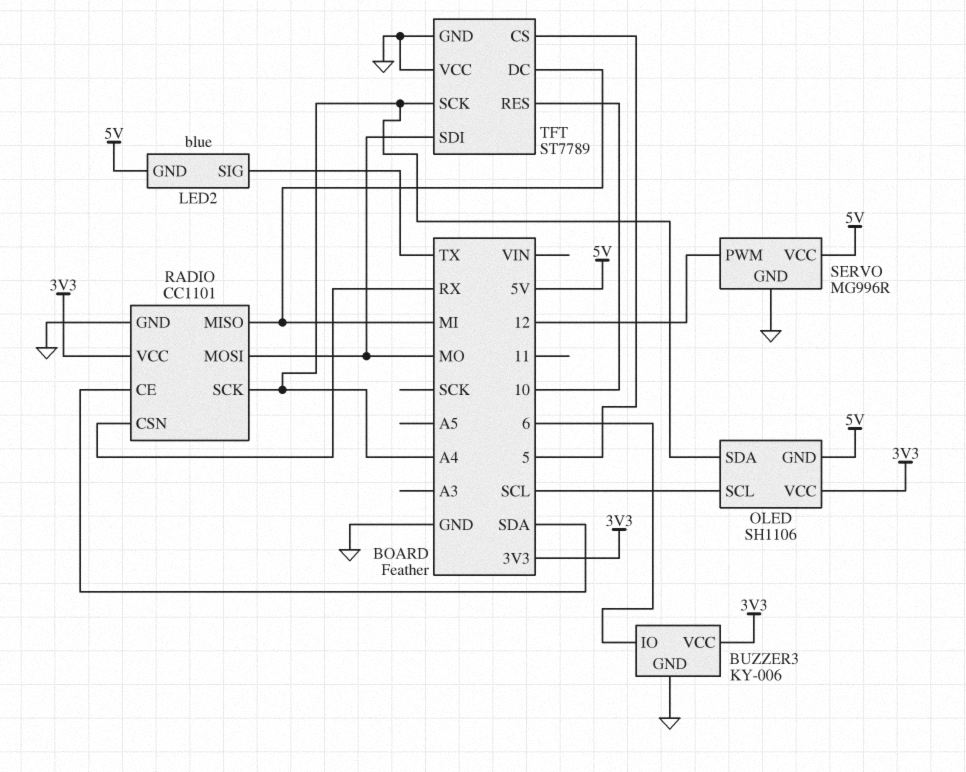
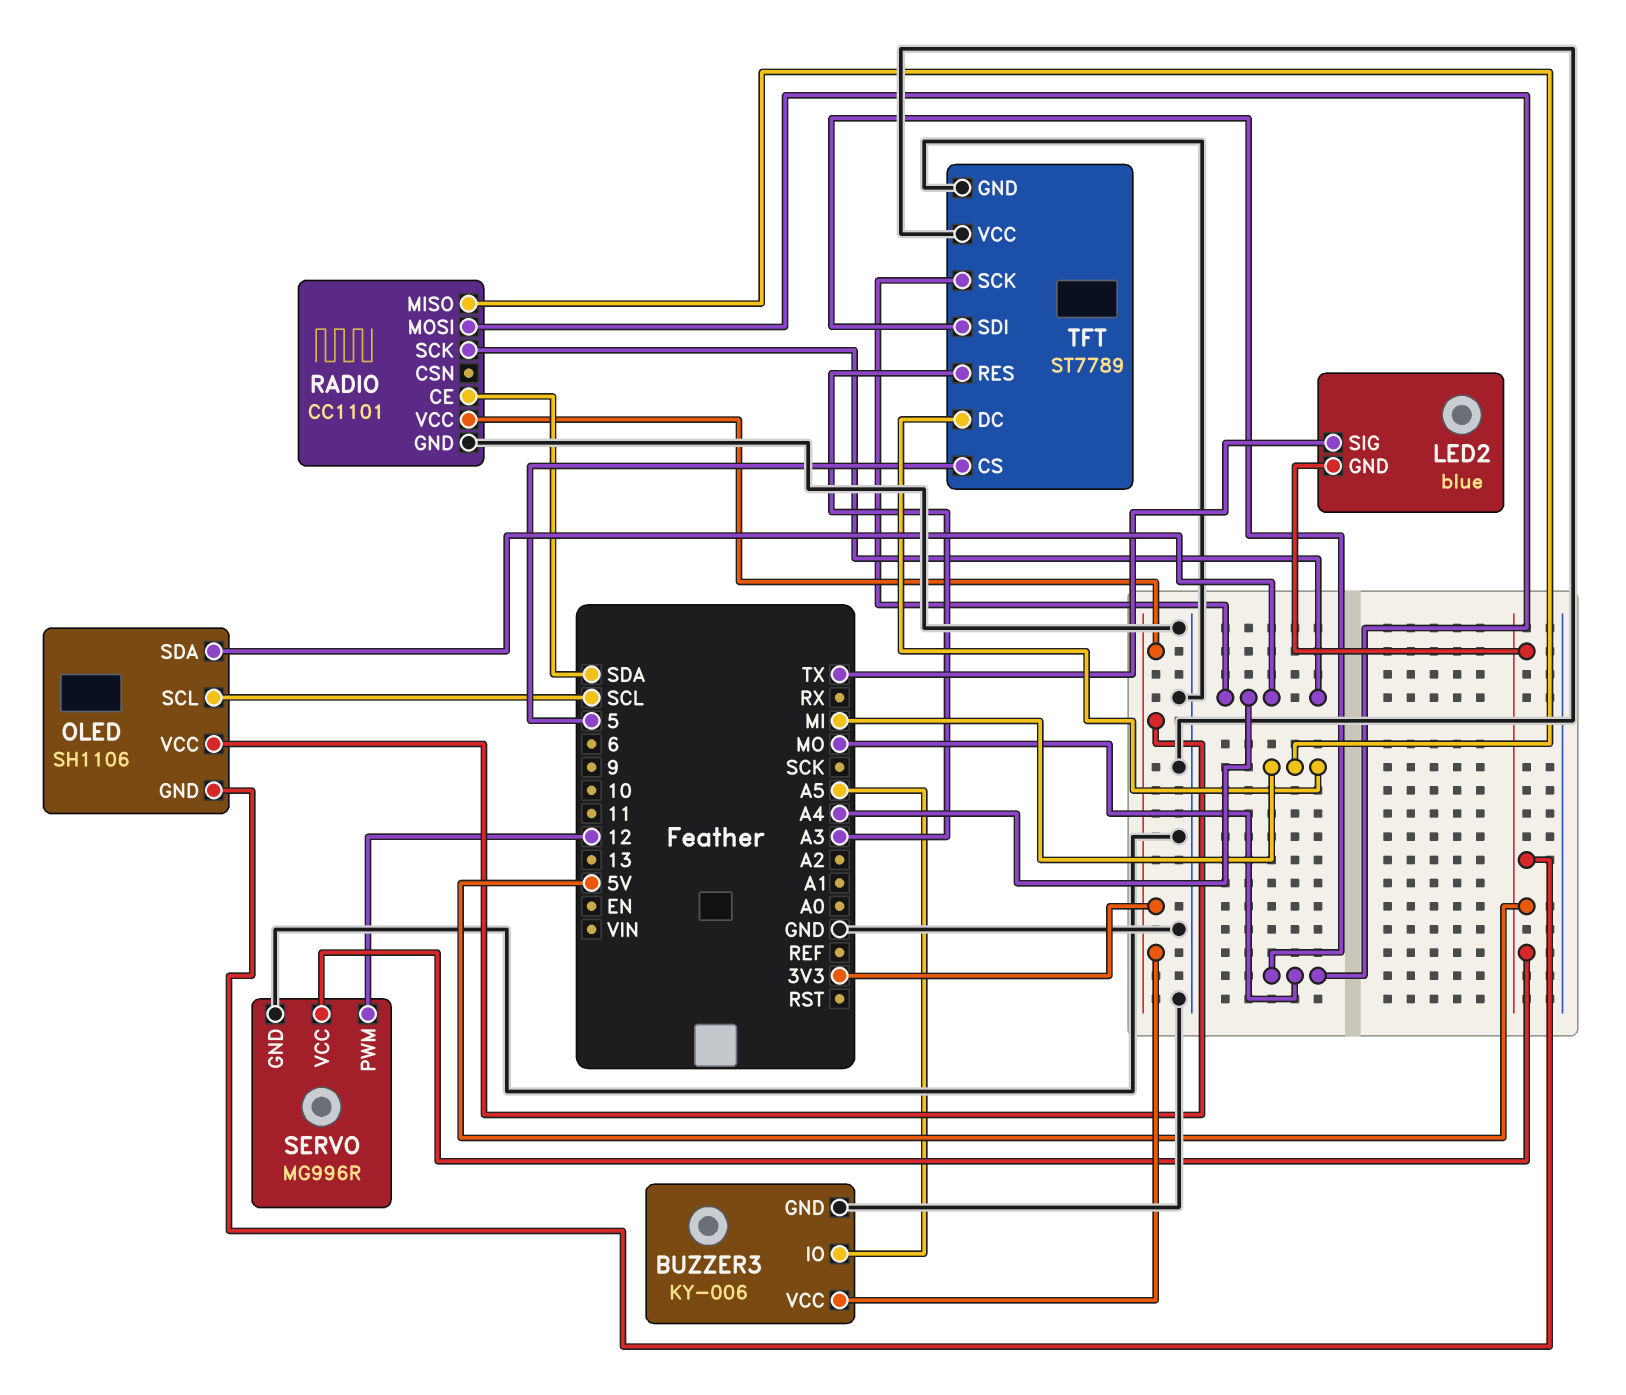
BUZZER3 pin IO: 6 -> A5
RADIO pin CSN: RX -> none
TFT pin RES: 10 -> A3

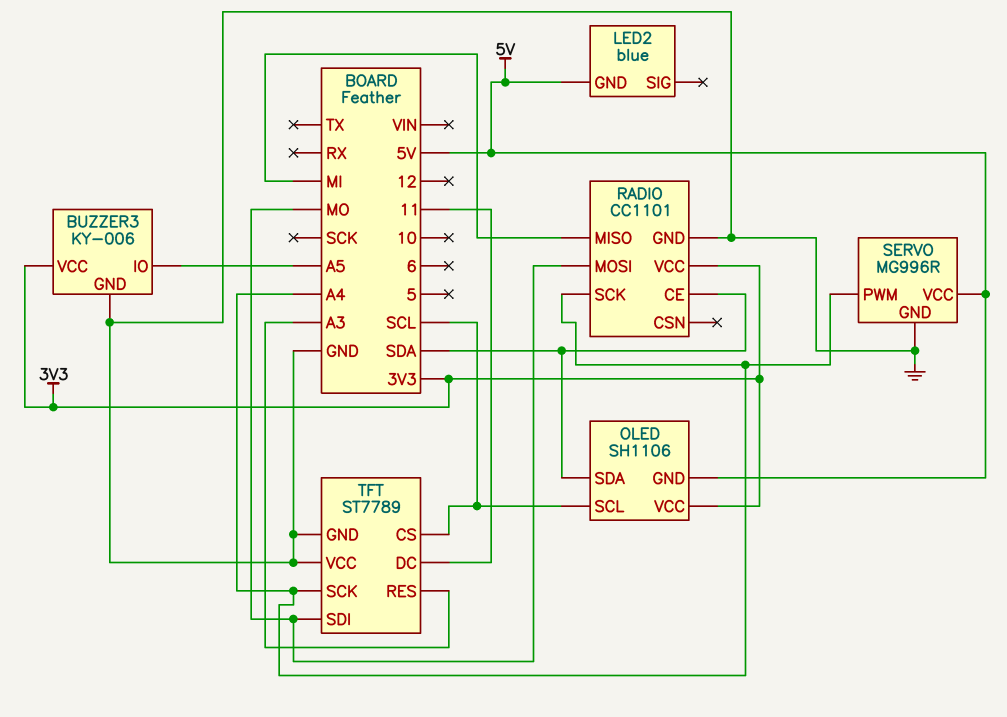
LED2 pin SIG: TX -> none
OLED pin SDA: A4 -> SDA
SERVO pin PWM: 12 -> A4
TFT pin CS: 5 -> SCL
TFT pin DC: MI -> 11

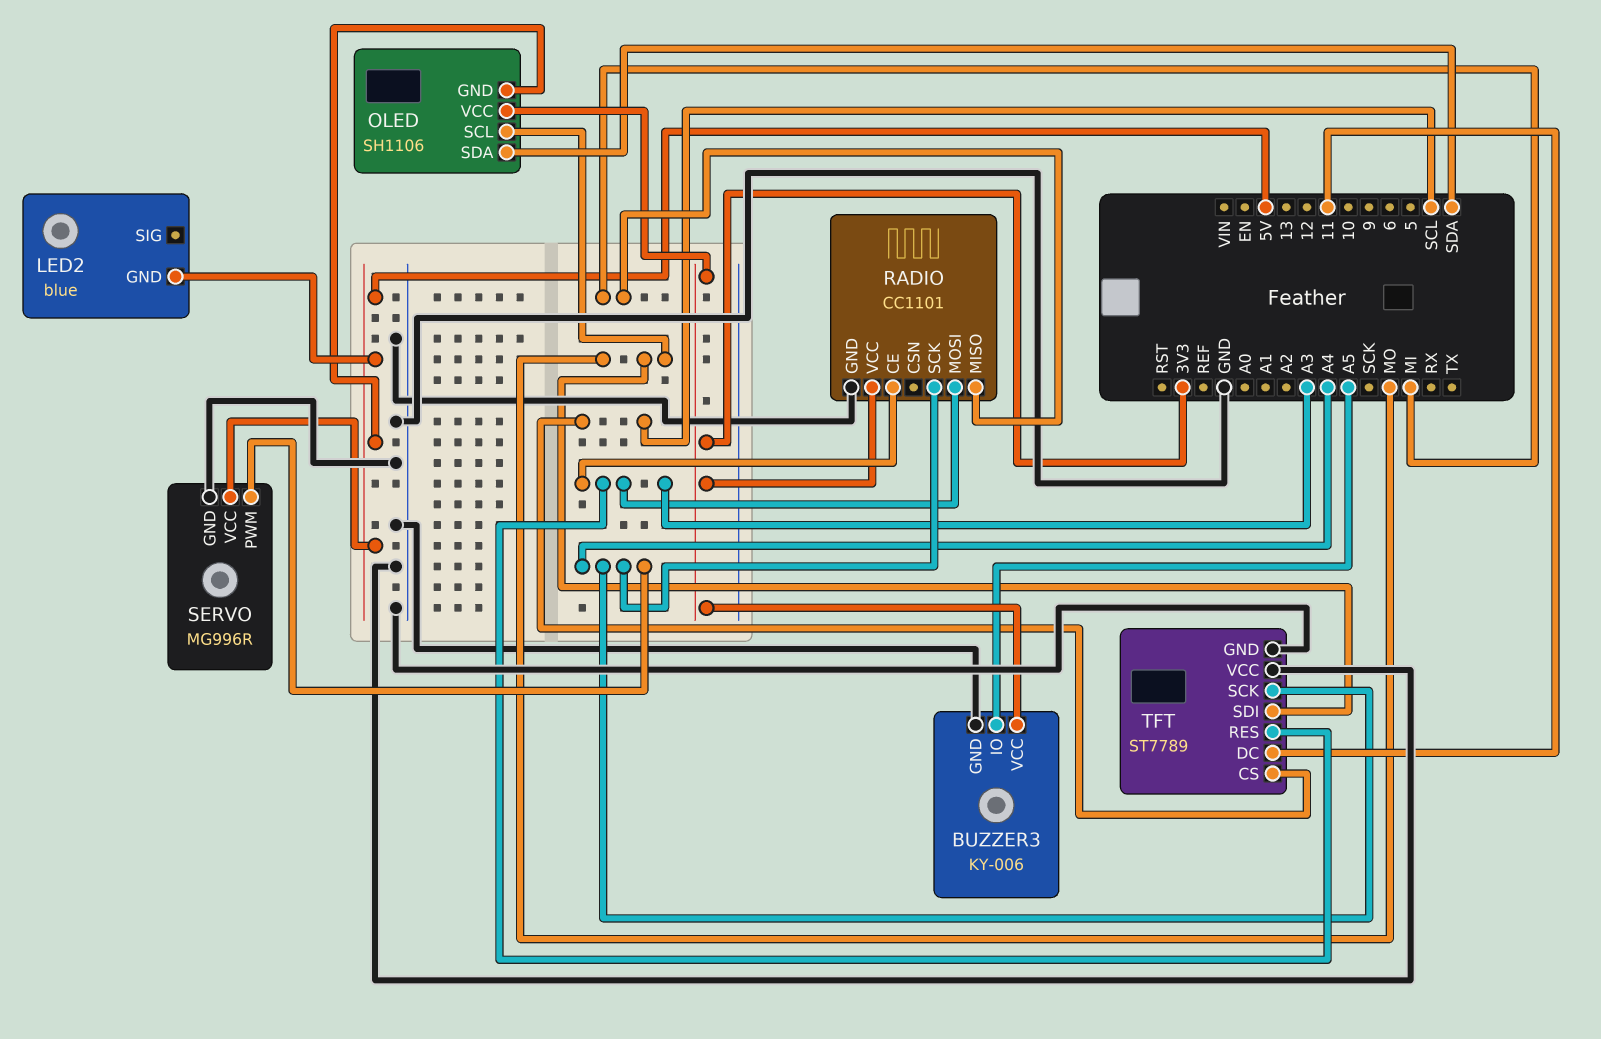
OLED pin SCL: SCL -> MO
RADIO pin CE: SDA -> A3
RADIO pin MOSI: MO -> A3

